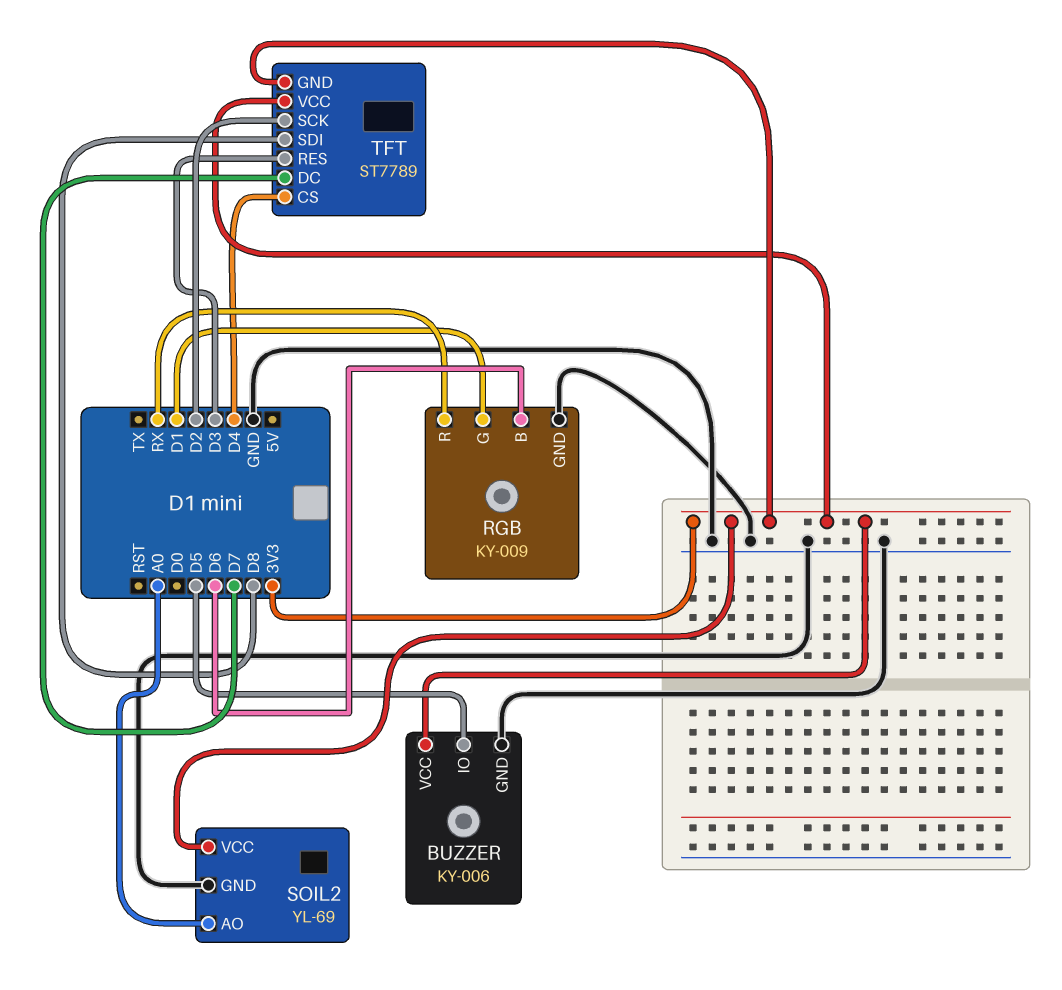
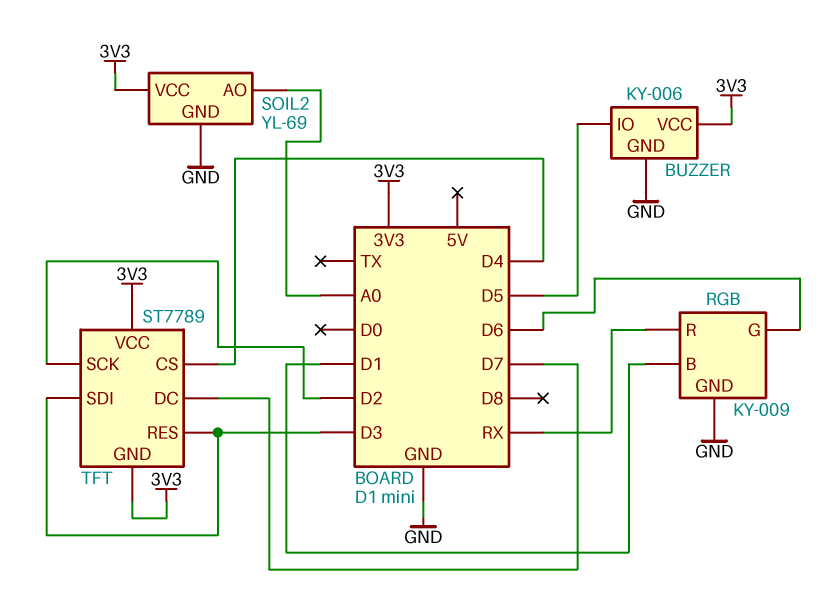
RGB pin B: D6 -> D1
RGB pin G: D1 -> D6
TFT pin SDI: D8 -> D3

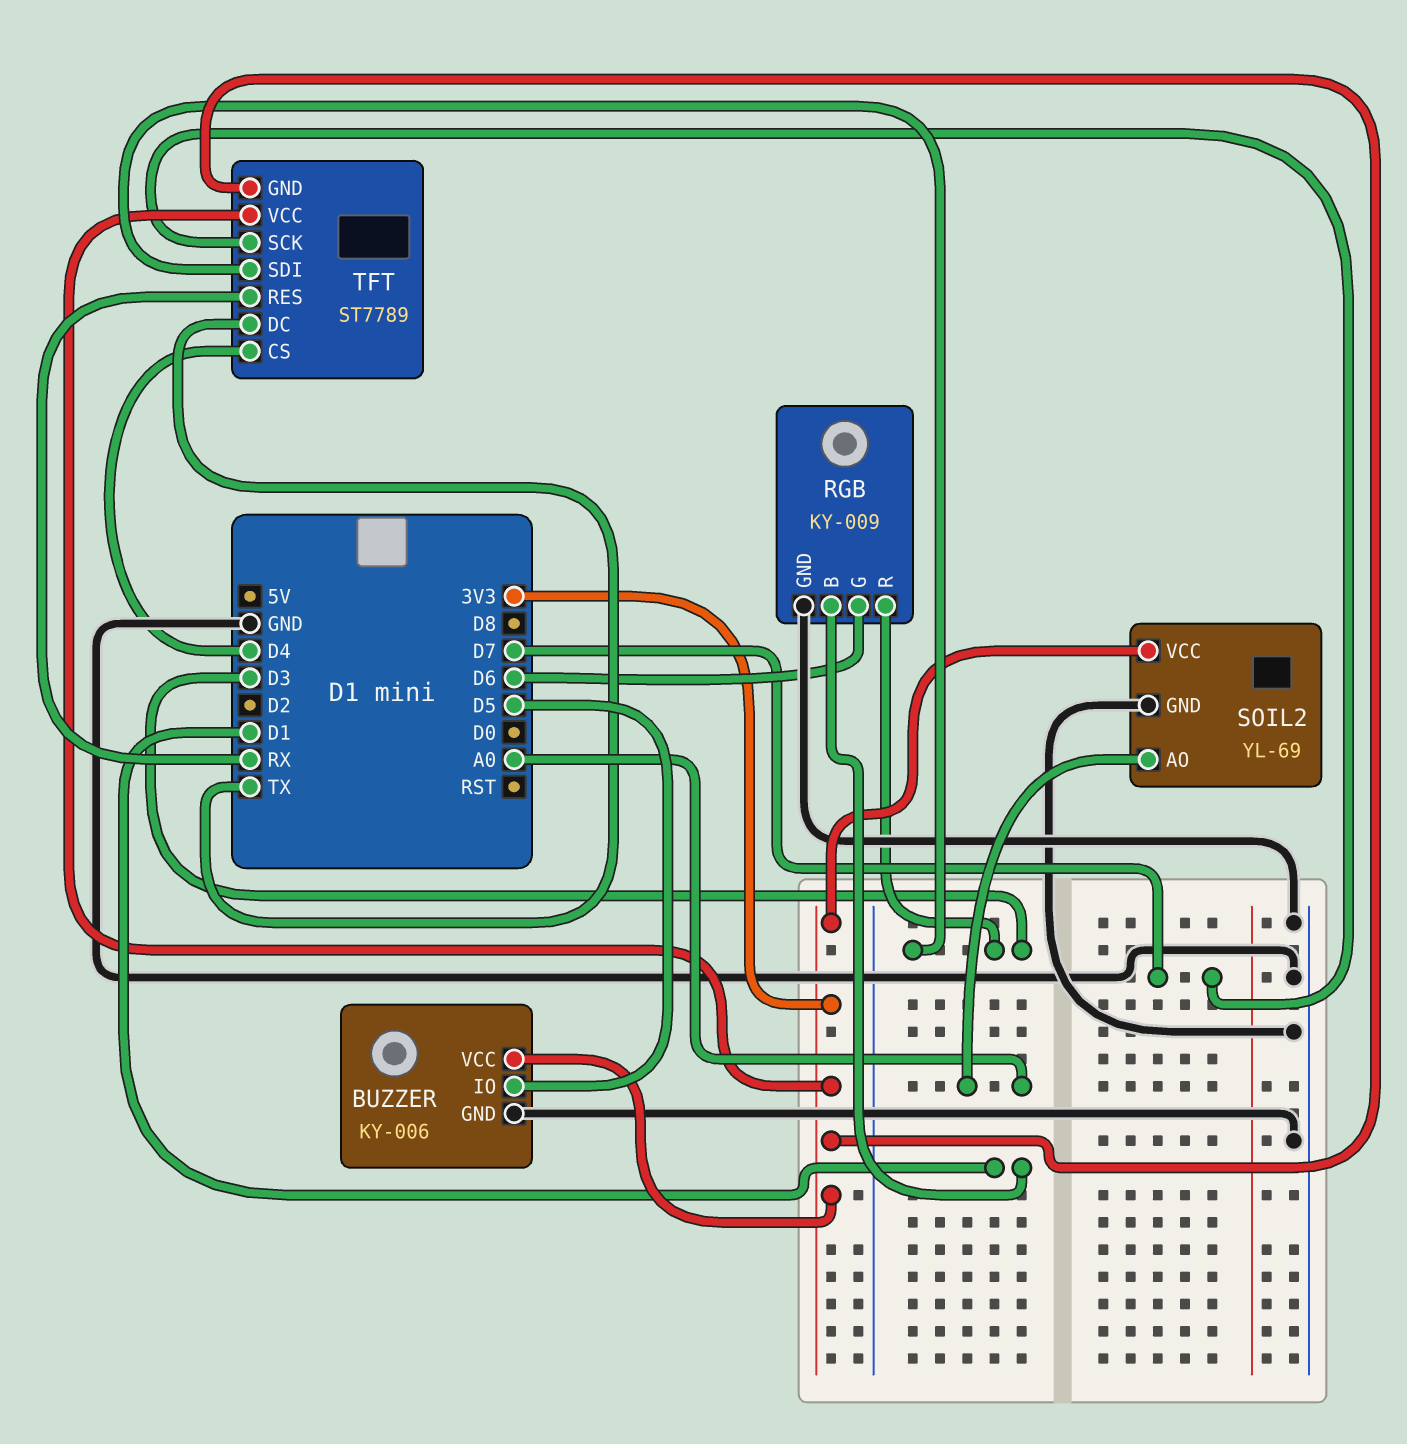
RGB pin R: RX -> D3
TFT pin DC: D7 -> TX
TFT pin RES: D3 -> RX
TFT pin SCK: D2 -> D7

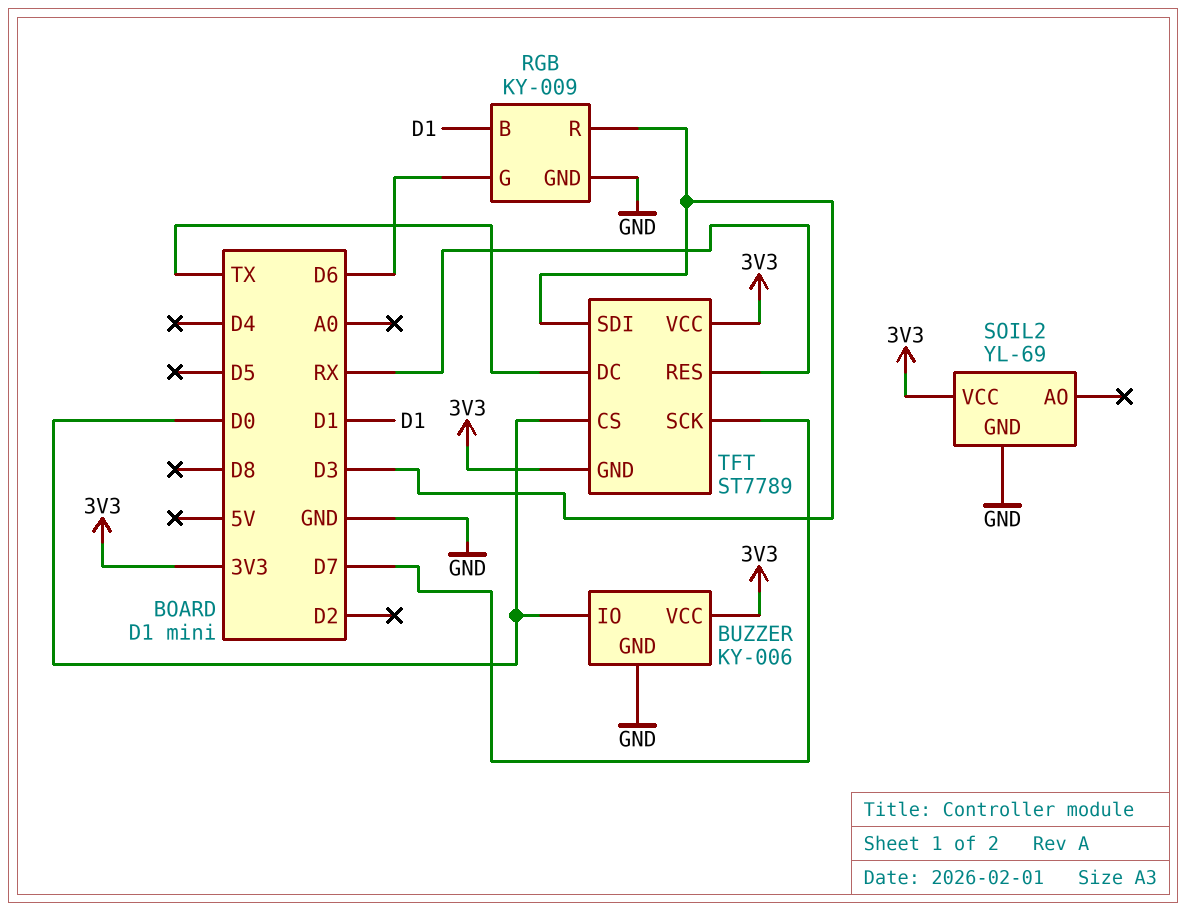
BUZZER pin IO: D5 -> D0
SOIL2 pin AO: A0 -> none
TFT pin CS: D4 -> D0

